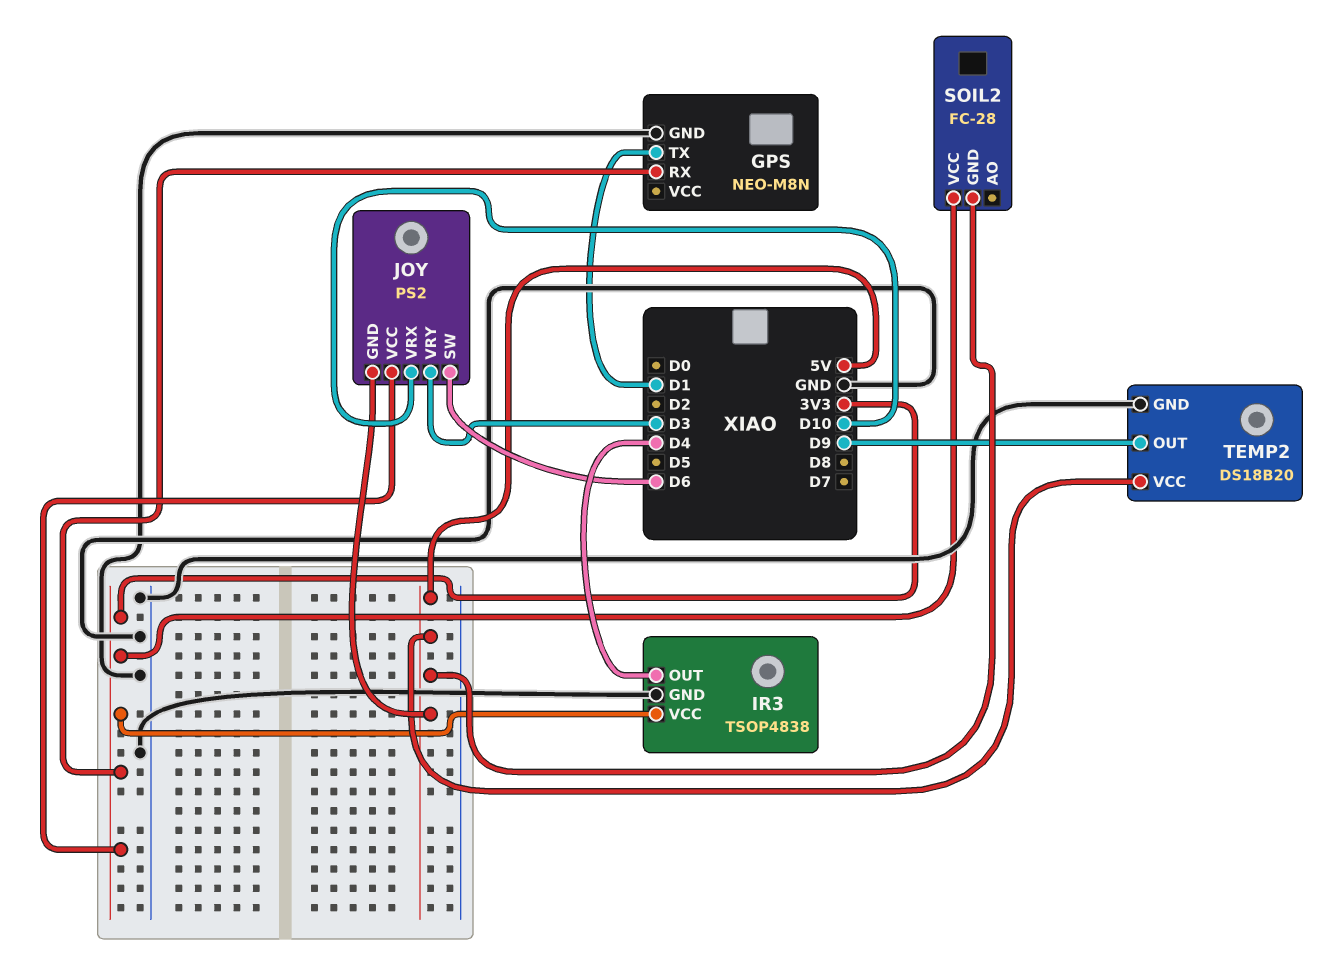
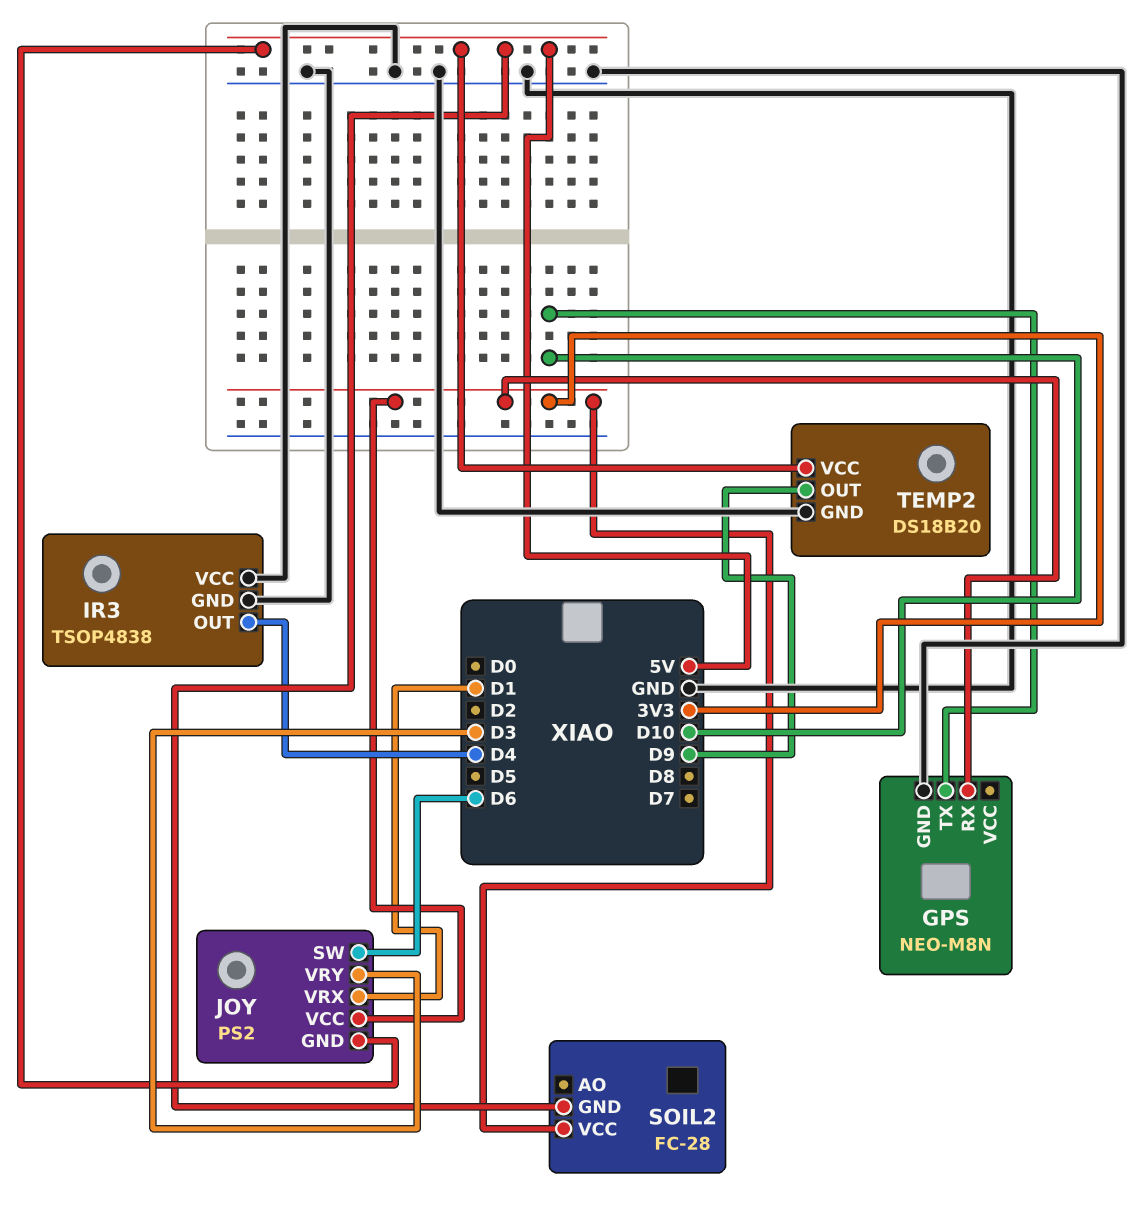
GPS pin TX: D1 -> D10
IR3 pin VCC: 3V3 -> GND
JOY pin VRX: D10 -> D1

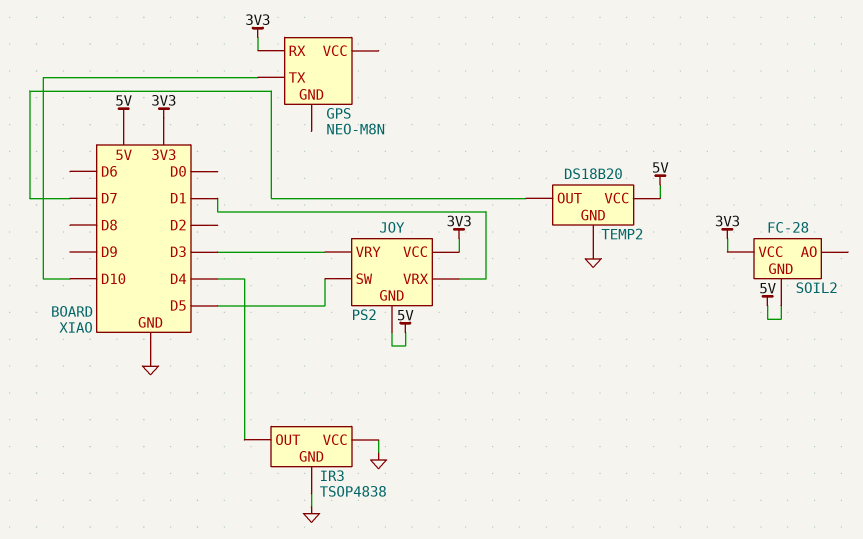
GPS pin GND: GND -> none
JOY pin SW: D6 -> D5
TEMP2 pin OUT: D9 -> D7

